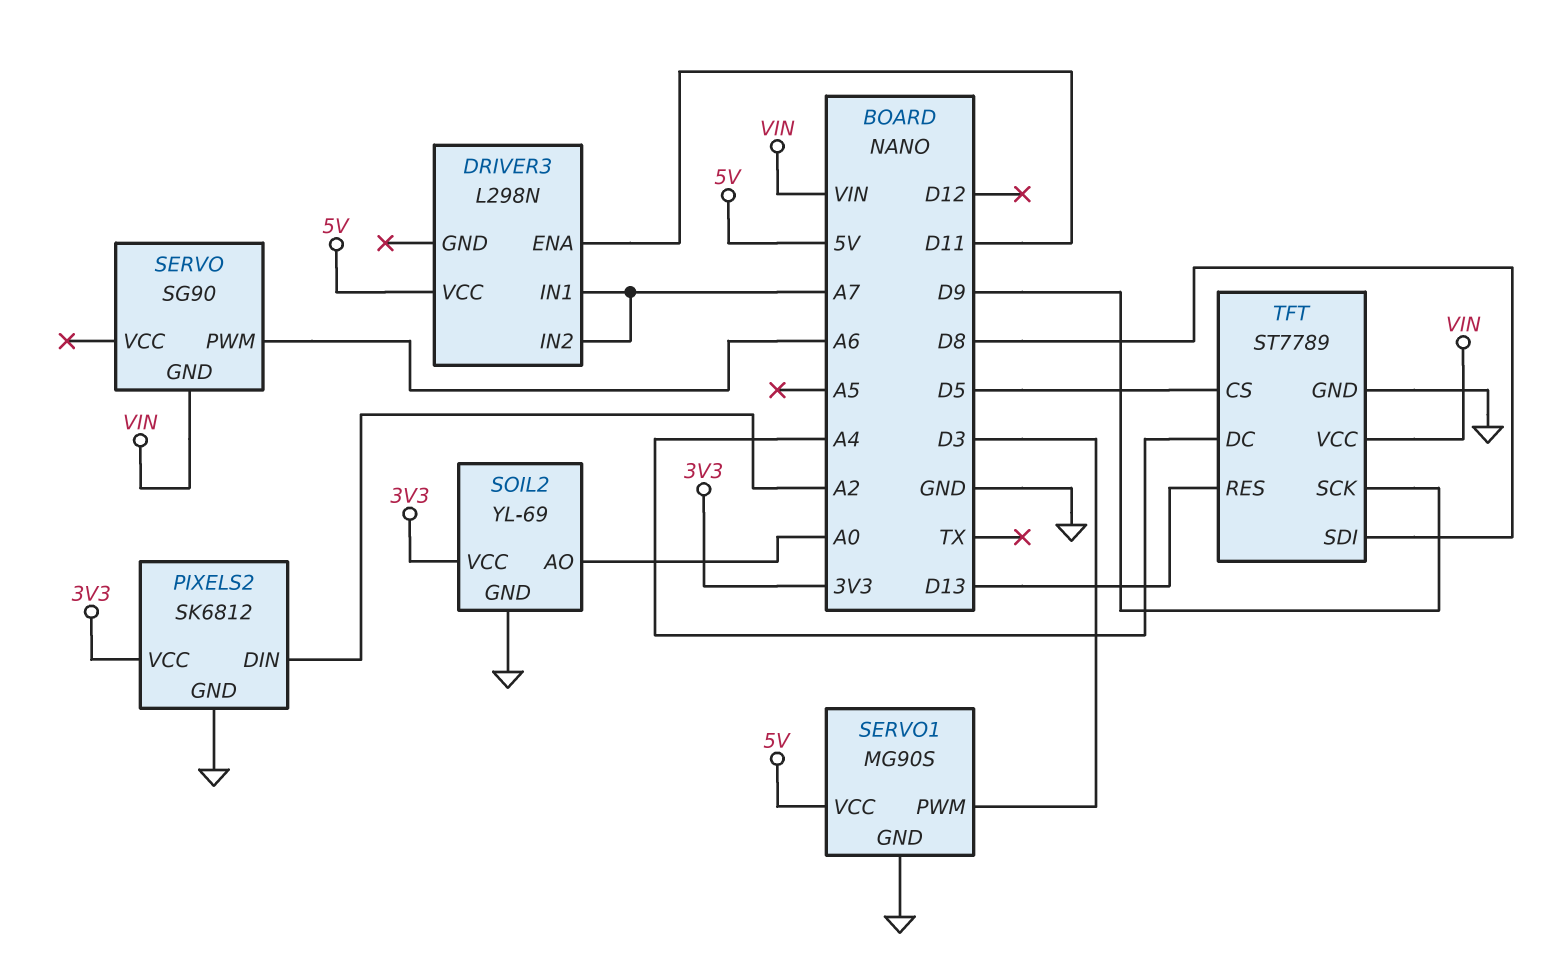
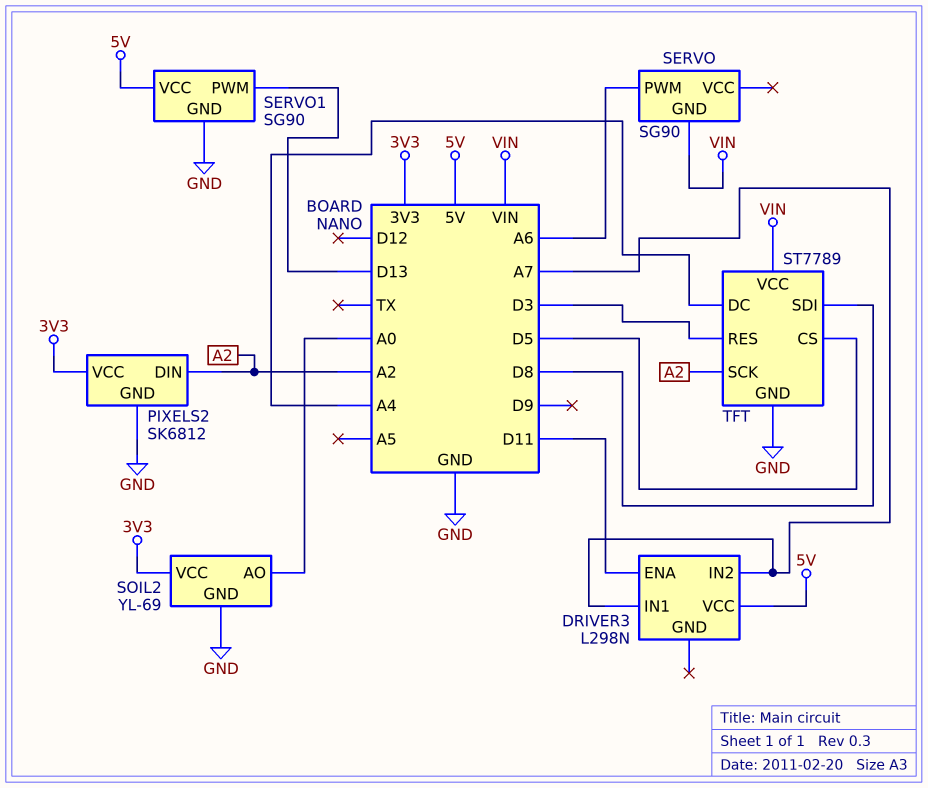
SERVO1: MG90S -> SG90
SERVO1 pin PWM: D3 -> D13
TFT pin RES: D13 -> D3
TFT pin SCK: D9 -> A2

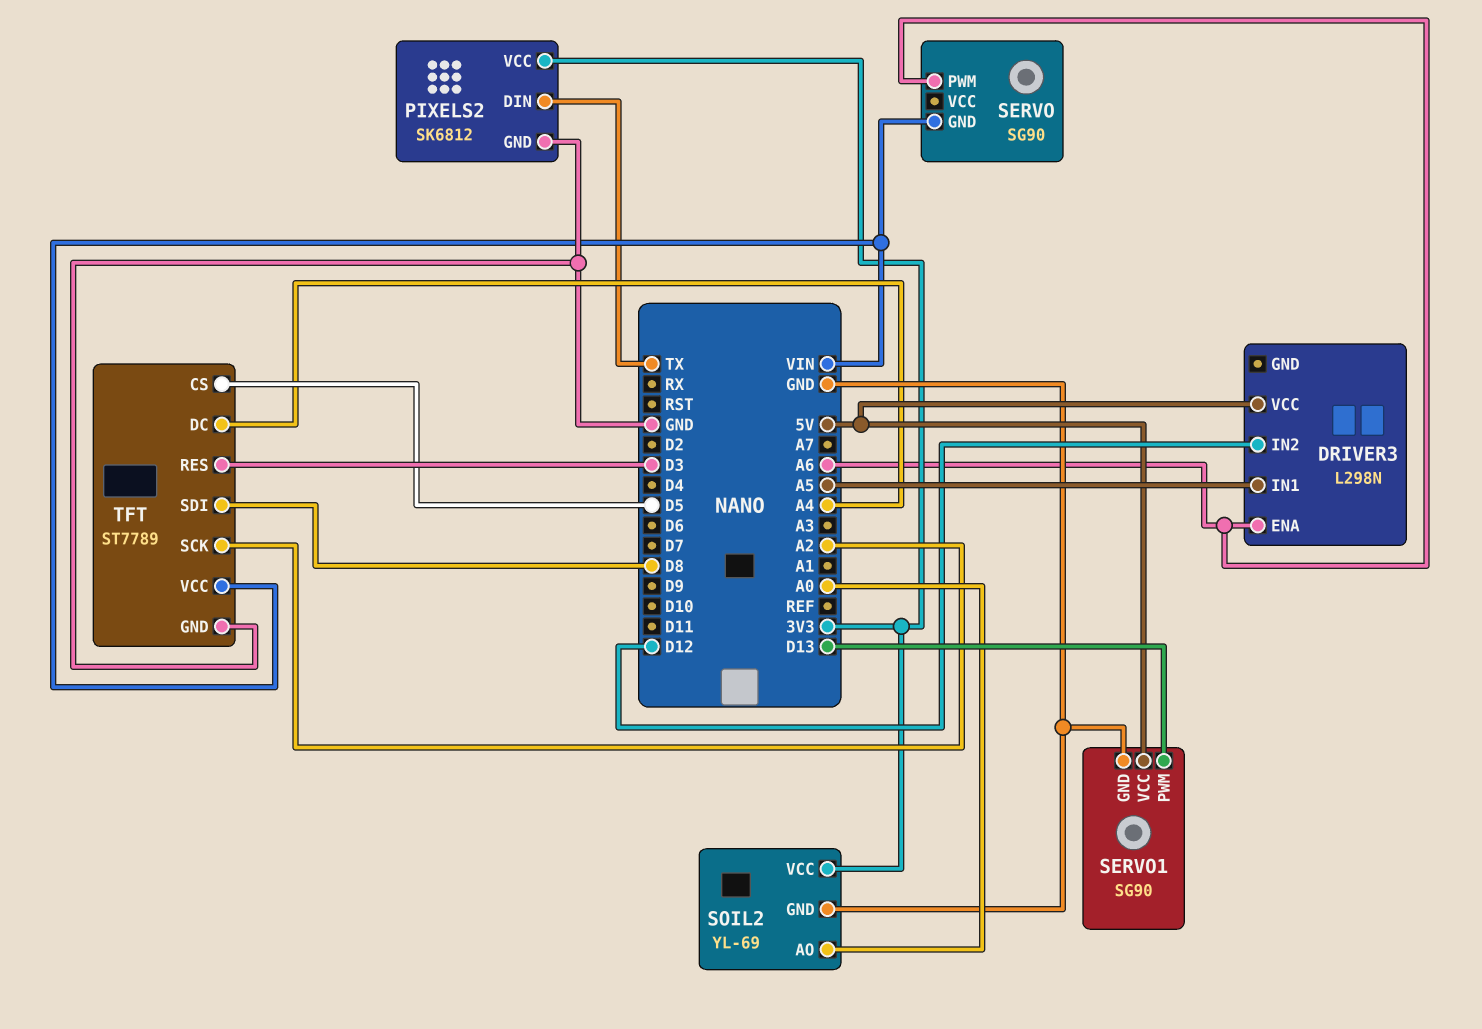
DRIVER3 pin ENA: D11 -> A6
DRIVER3 pin IN1: A7 -> A5
DRIVER3 pin IN2: A7 -> D12
PIXELS2 pin DIN: A2 -> TX

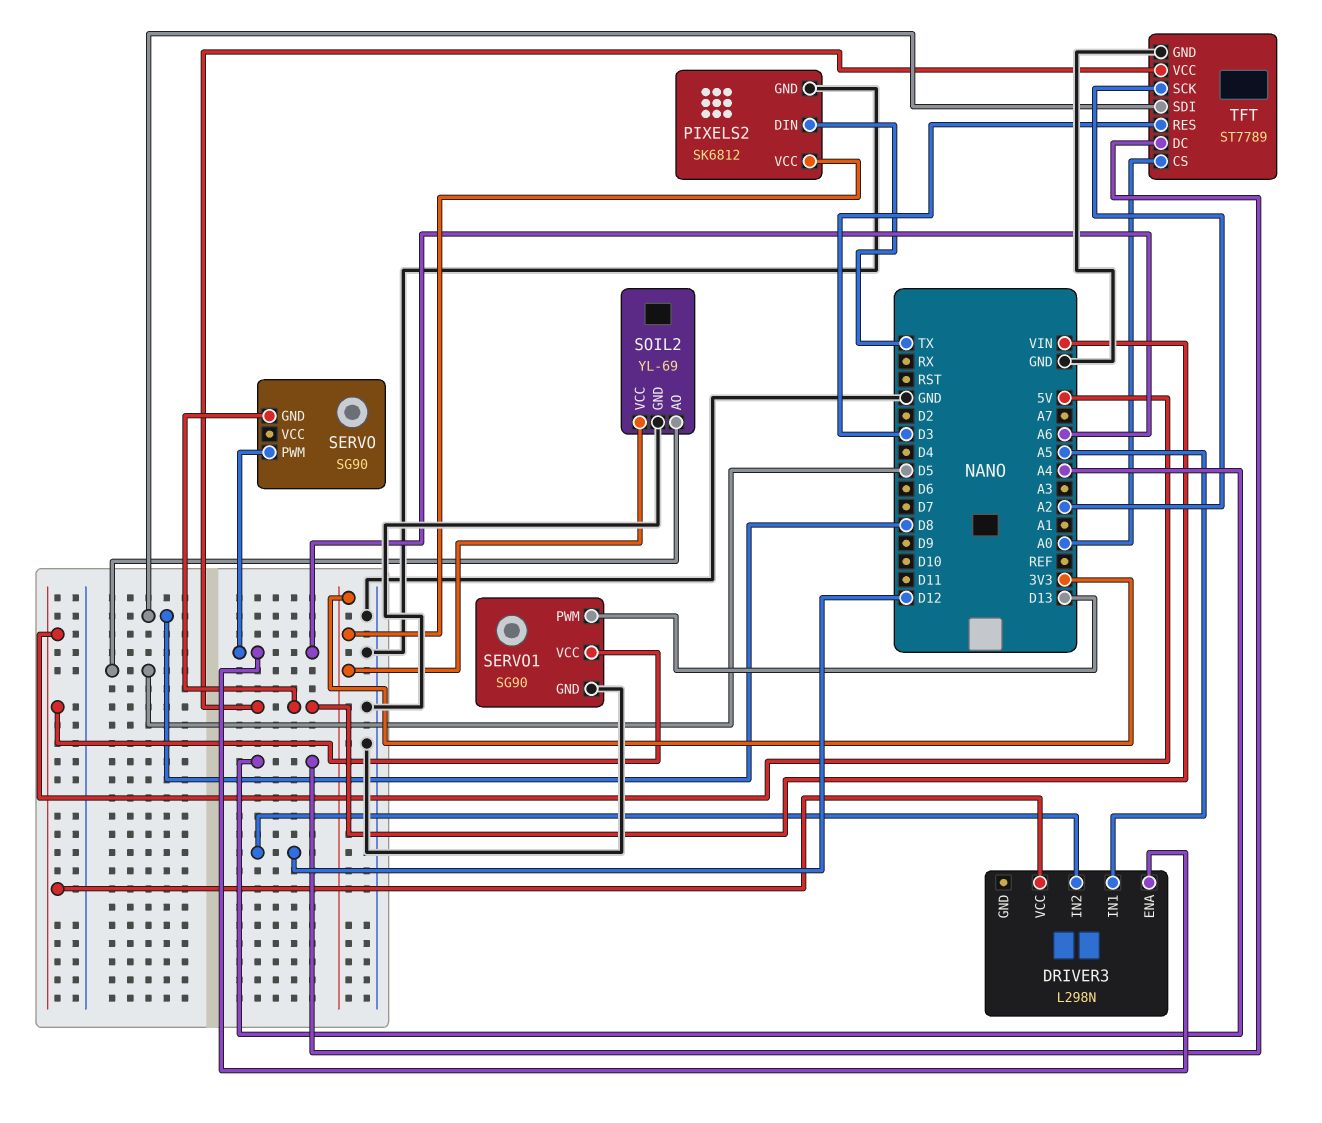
SOIL2 pin AO: A0 -> D5
TFT pin CS: D5 -> A0

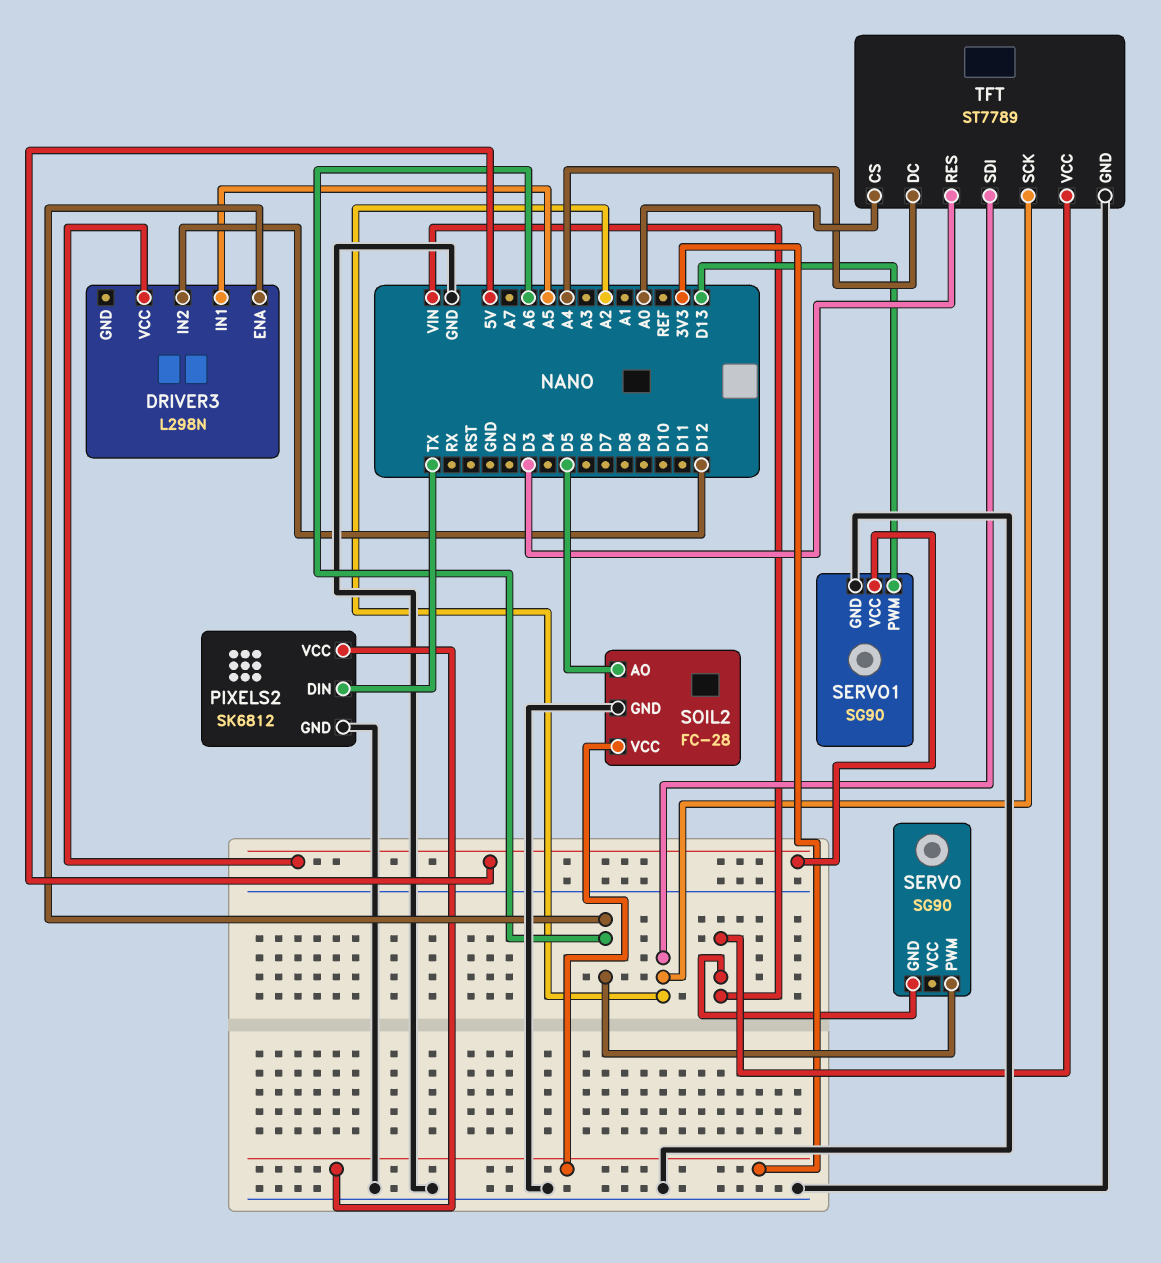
SOIL2: YL-69 -> FC-28
TFT pin SDI: D8 -> A2

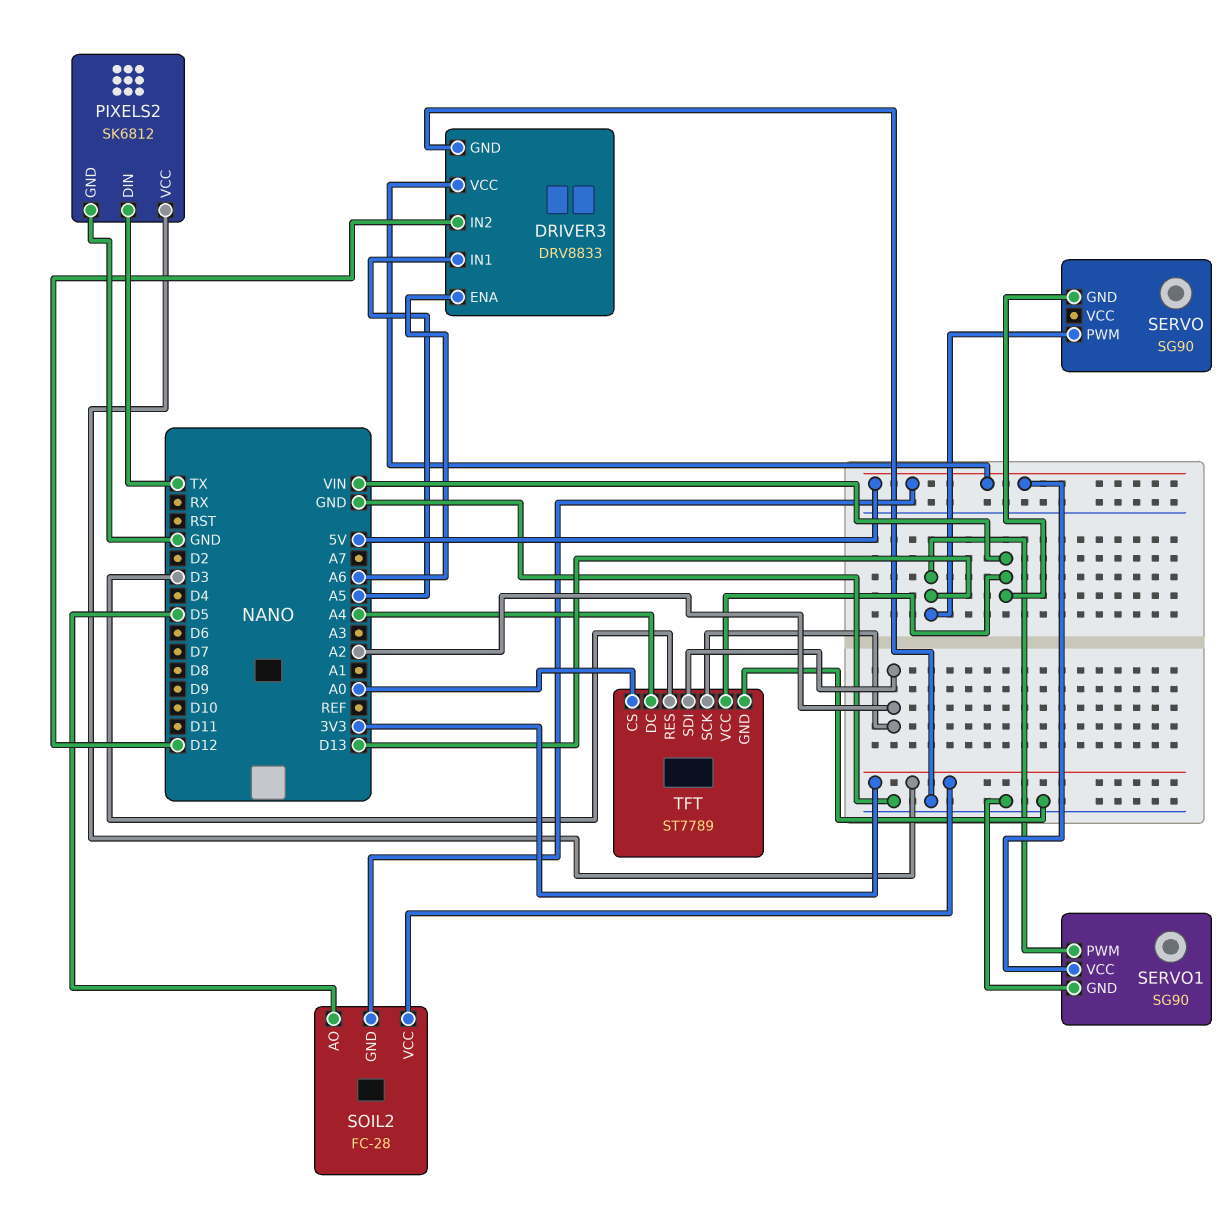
DRIVER3: L298N -> DRV8833
DRIVER3 pin GND: none -> GND
SERVO pin PWM: A6 -> D13
SOIL2 pin GND: GND -> 5V

